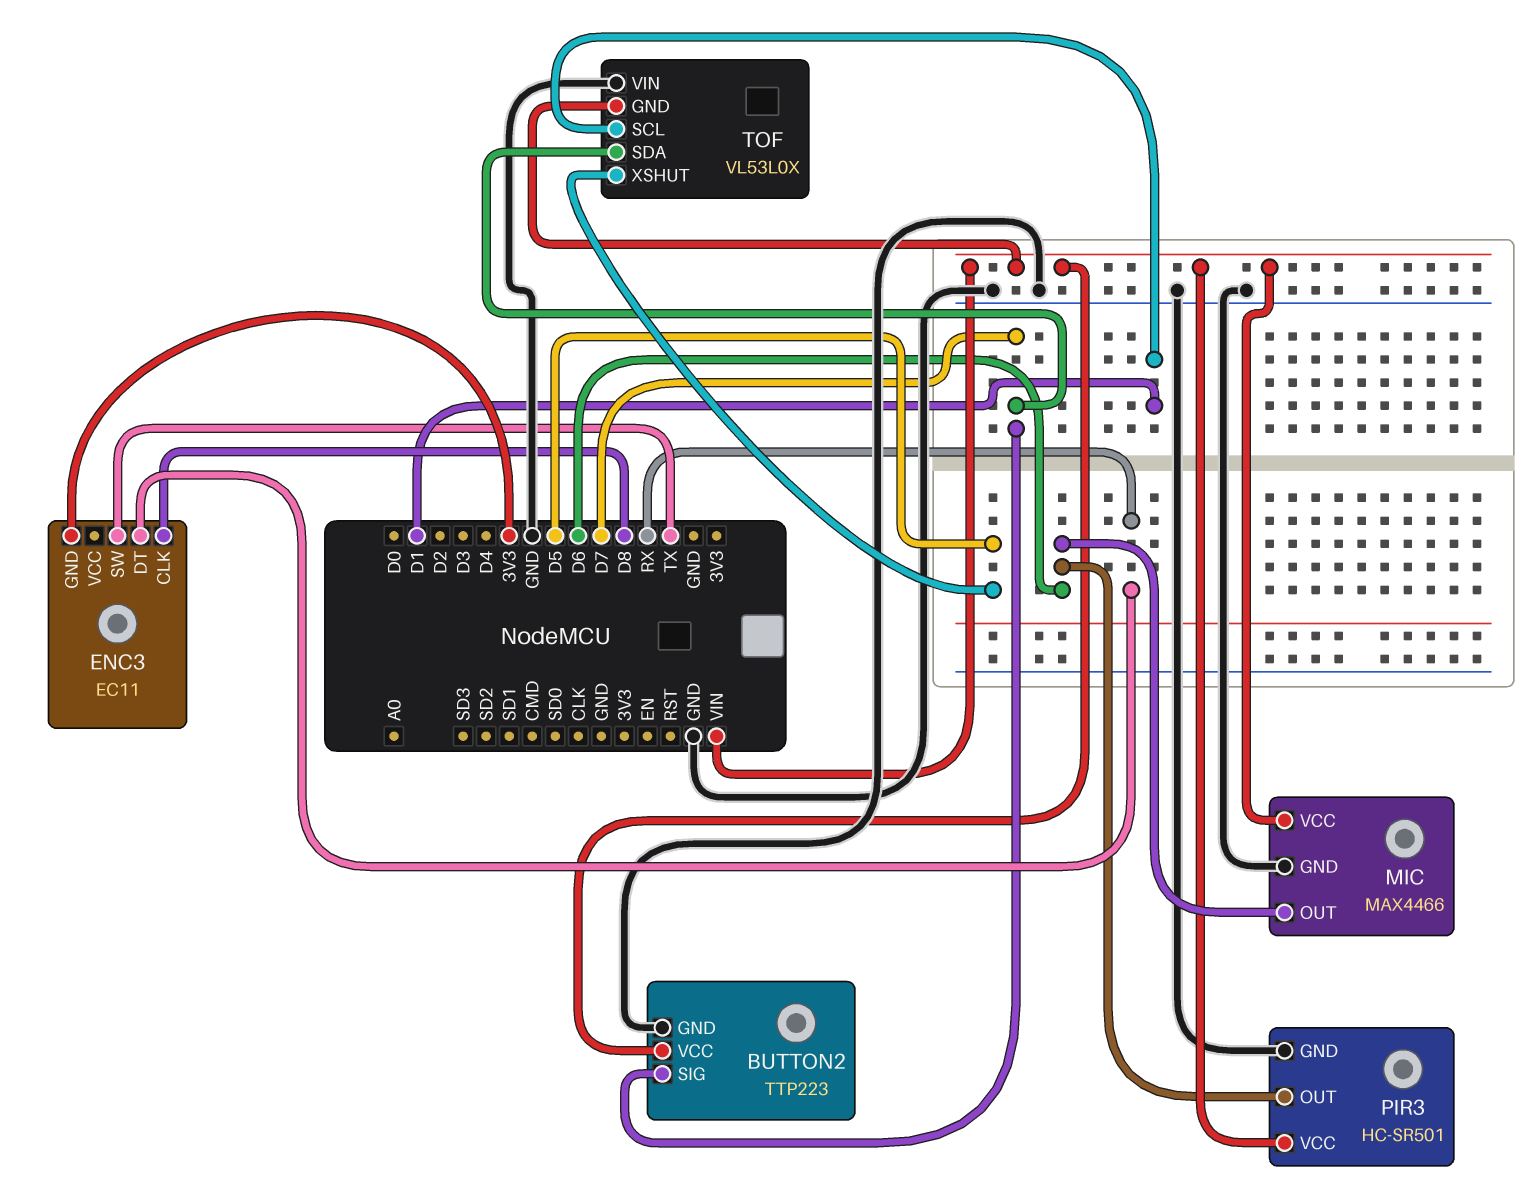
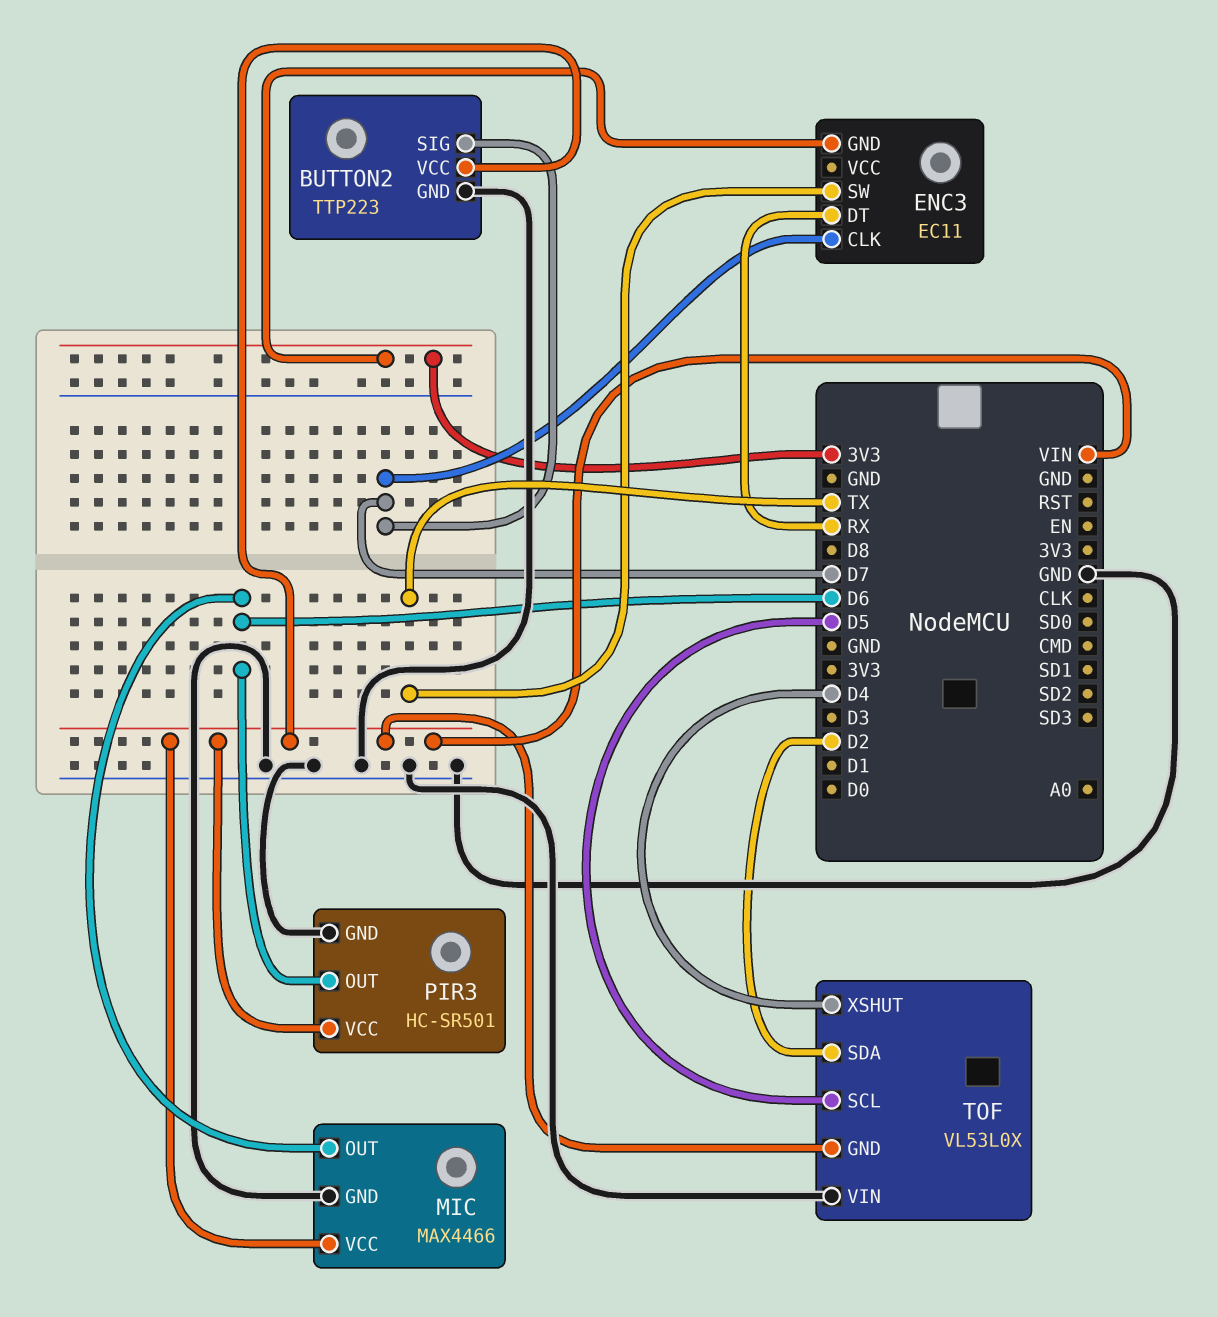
ENC3 pin CLK: D8 -> D7
TOF pin SCL: D1 -> D5
TOF pin SDA: D7 -> D2
TOF pin XSHUT: D5 -> D4

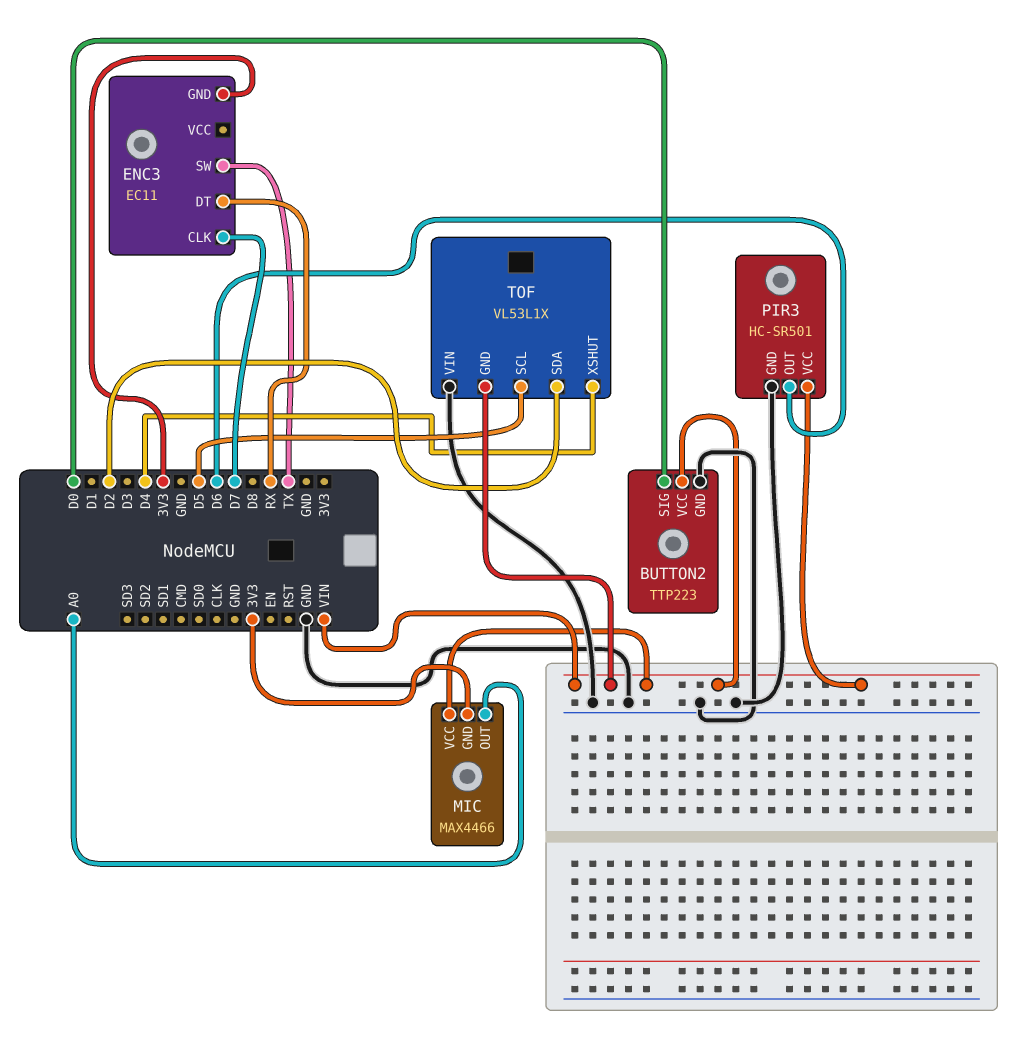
BUTTON2 pin SIG: D7 -> D0
MIC pin GND: GND -> 3V3
MIC pin OUT: D6 -> A0
TOF: VL53L0X -> VL53L1X

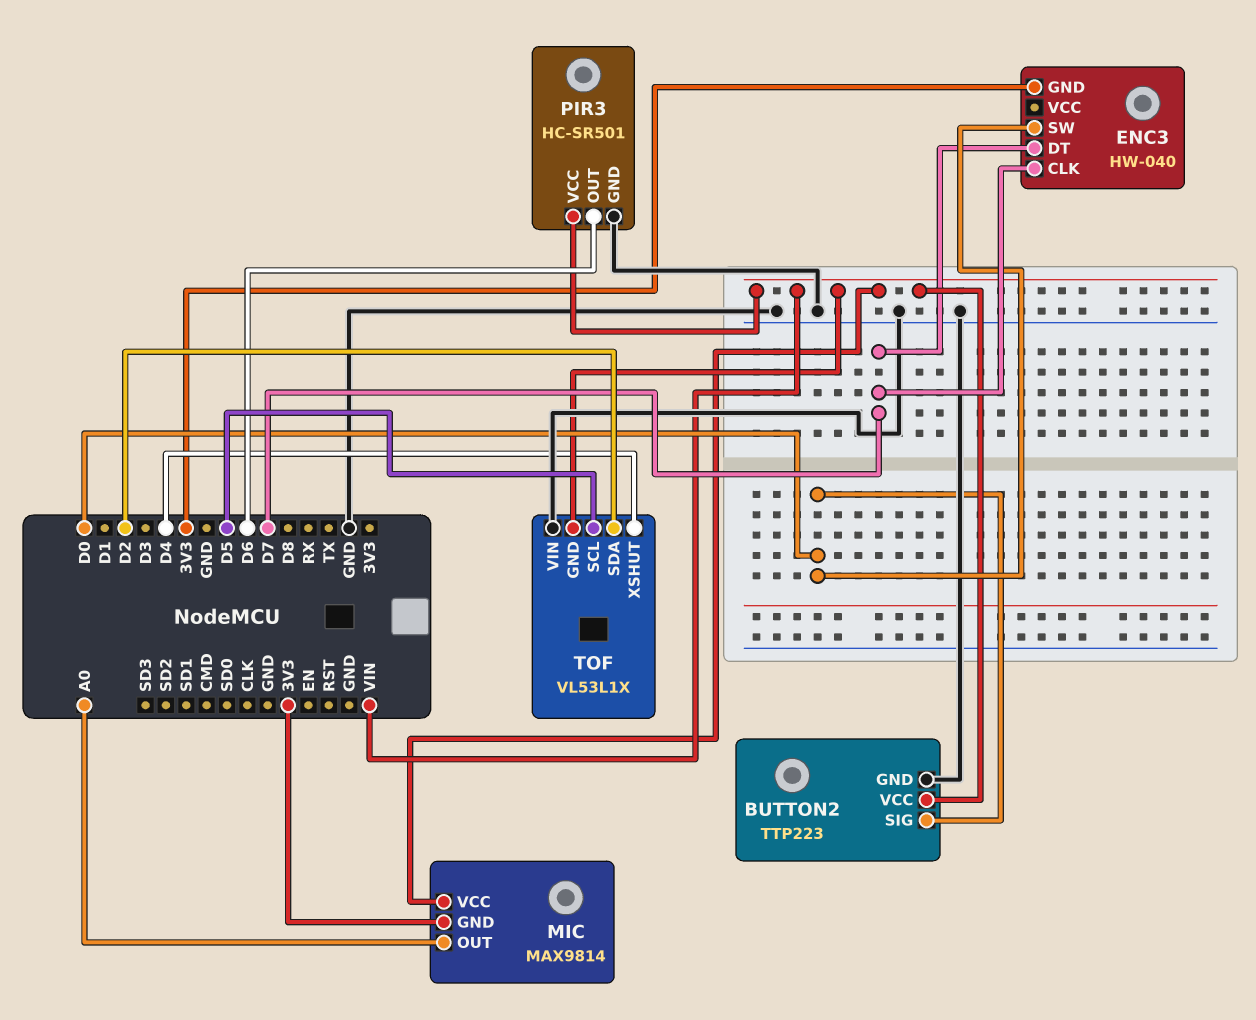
ENC3: EC11 -> HW-040
ENC3 pin DT: RX -> D7
ENC3 pin SW: TX -> D0
MIC: MAX4466 -> MAX9814

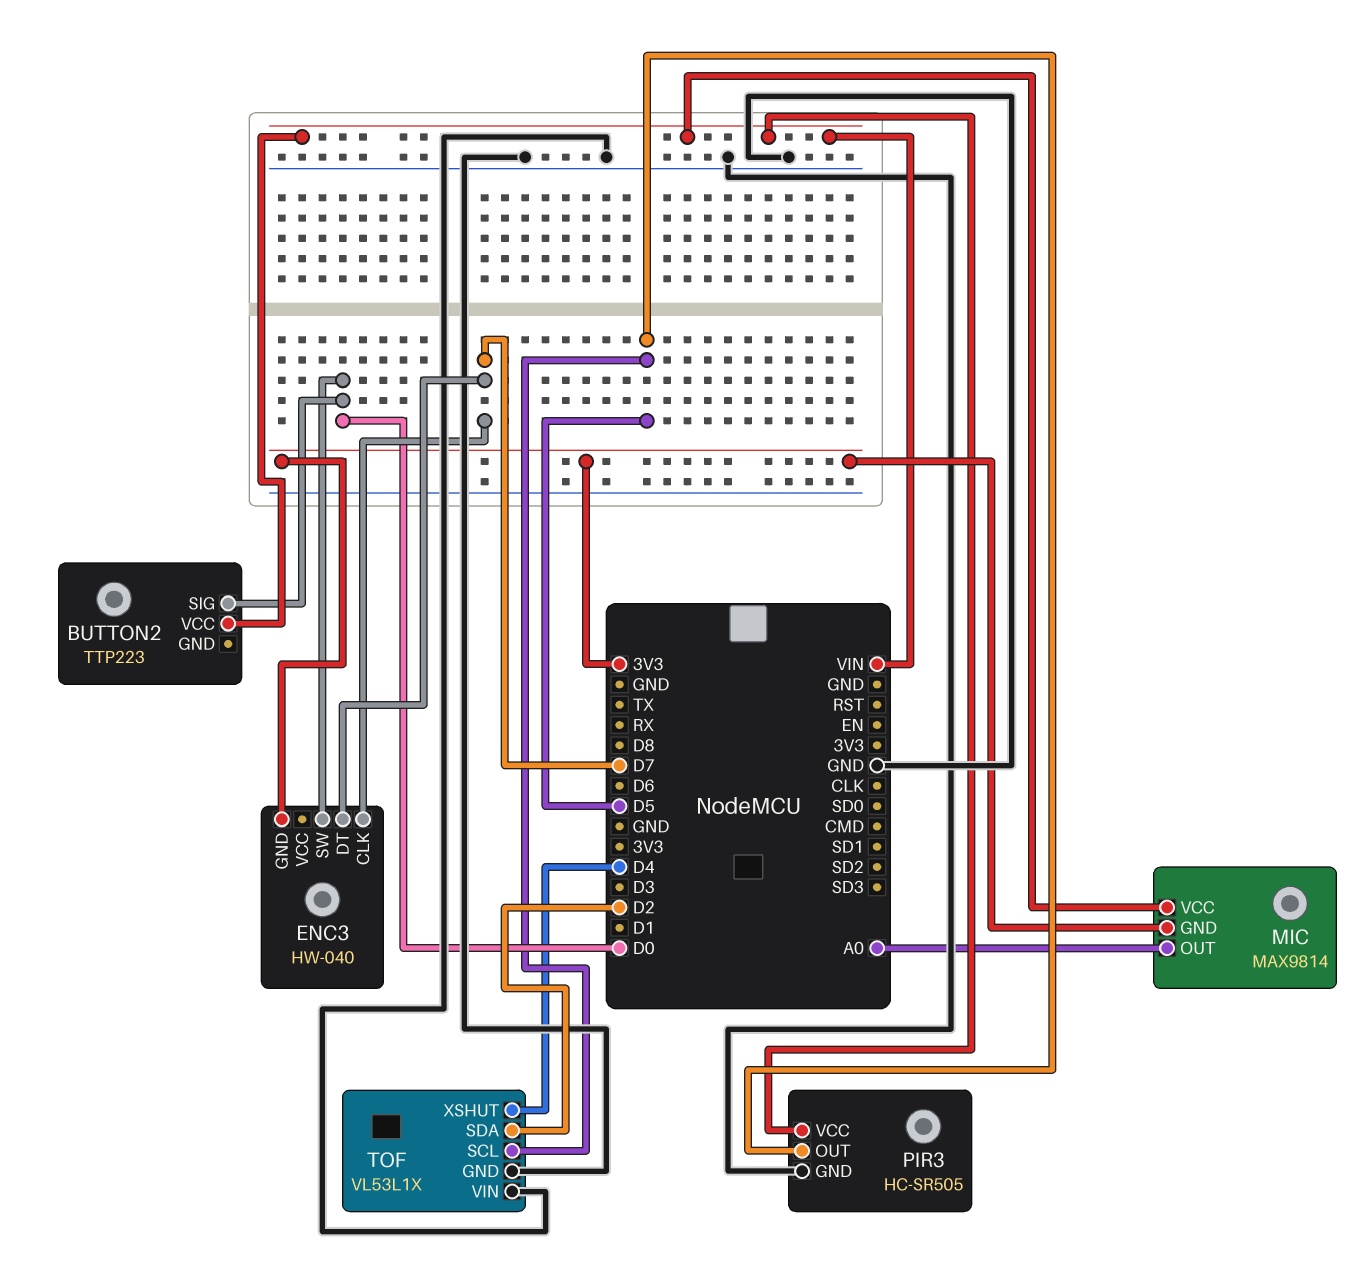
BUTTON2 pin GND: GND -> none
PIR3: HC-SR501 -> HC-SR505
PIR3 pin OUT: D6 -> D5
TOF pin GND: VIN -> GND

